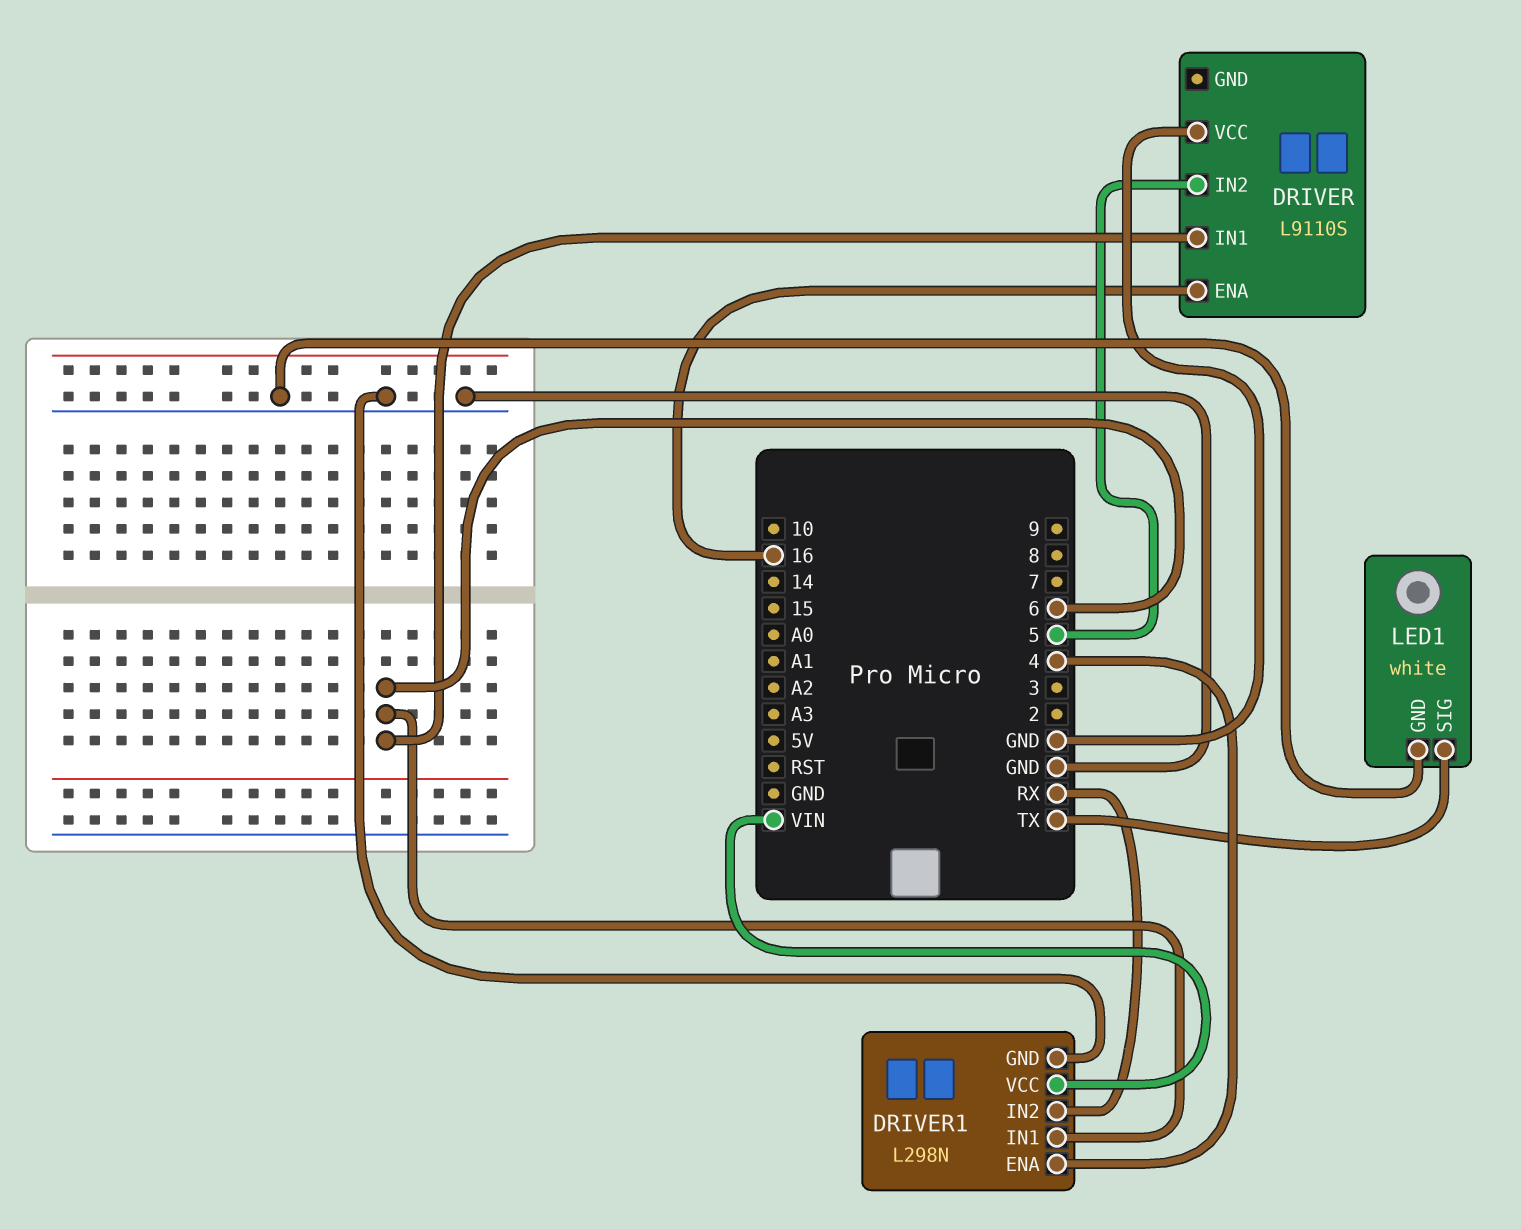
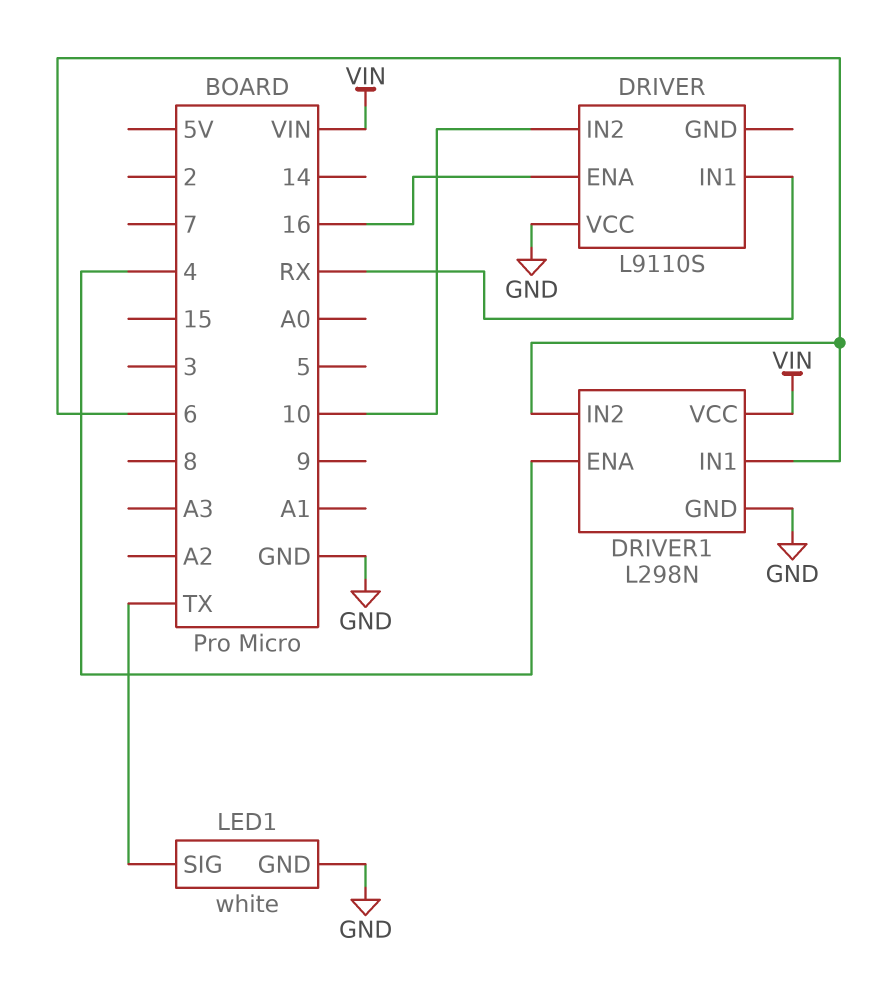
DRIVER pin IN1: 6 -> RX
DRIVER pin IN2: 5 -> 10
DRIVER1 pin IN2: RX -> 6

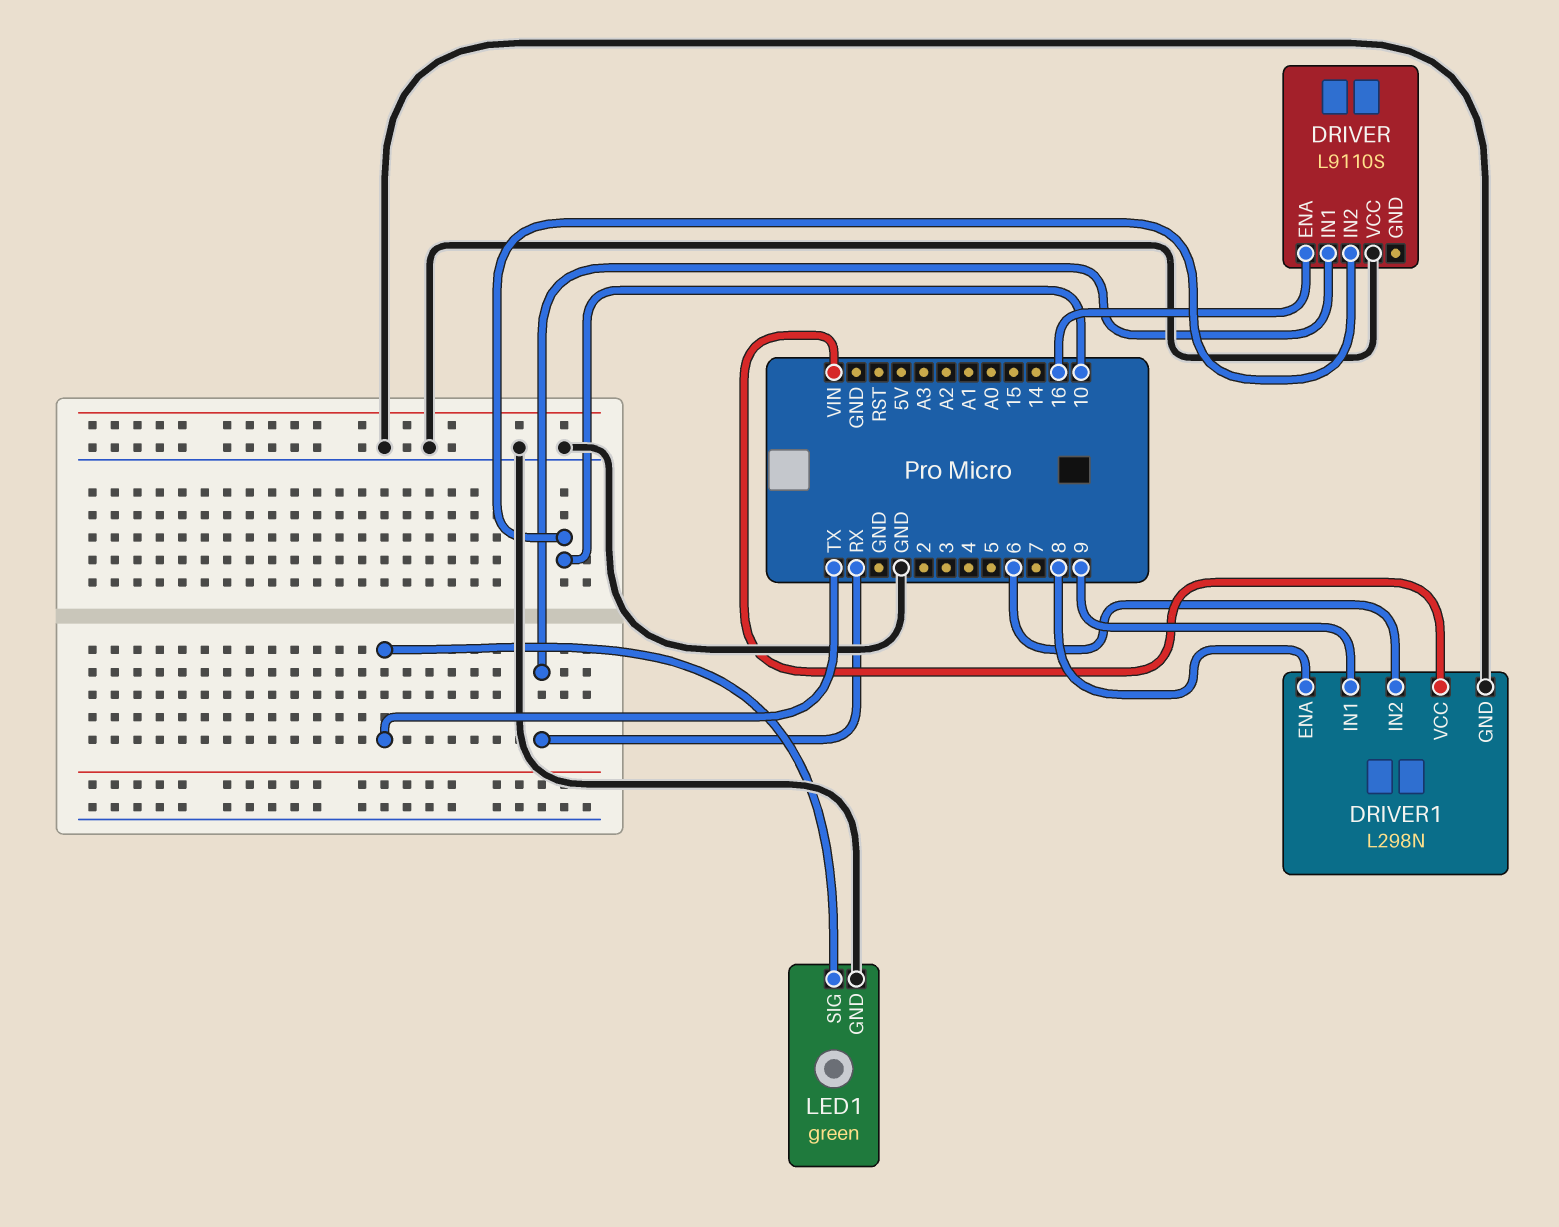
DRIVER1 pin ENA: 4 -> 8
DRIVER1 pin IN1: 6 -> 9
LED1: white -> green

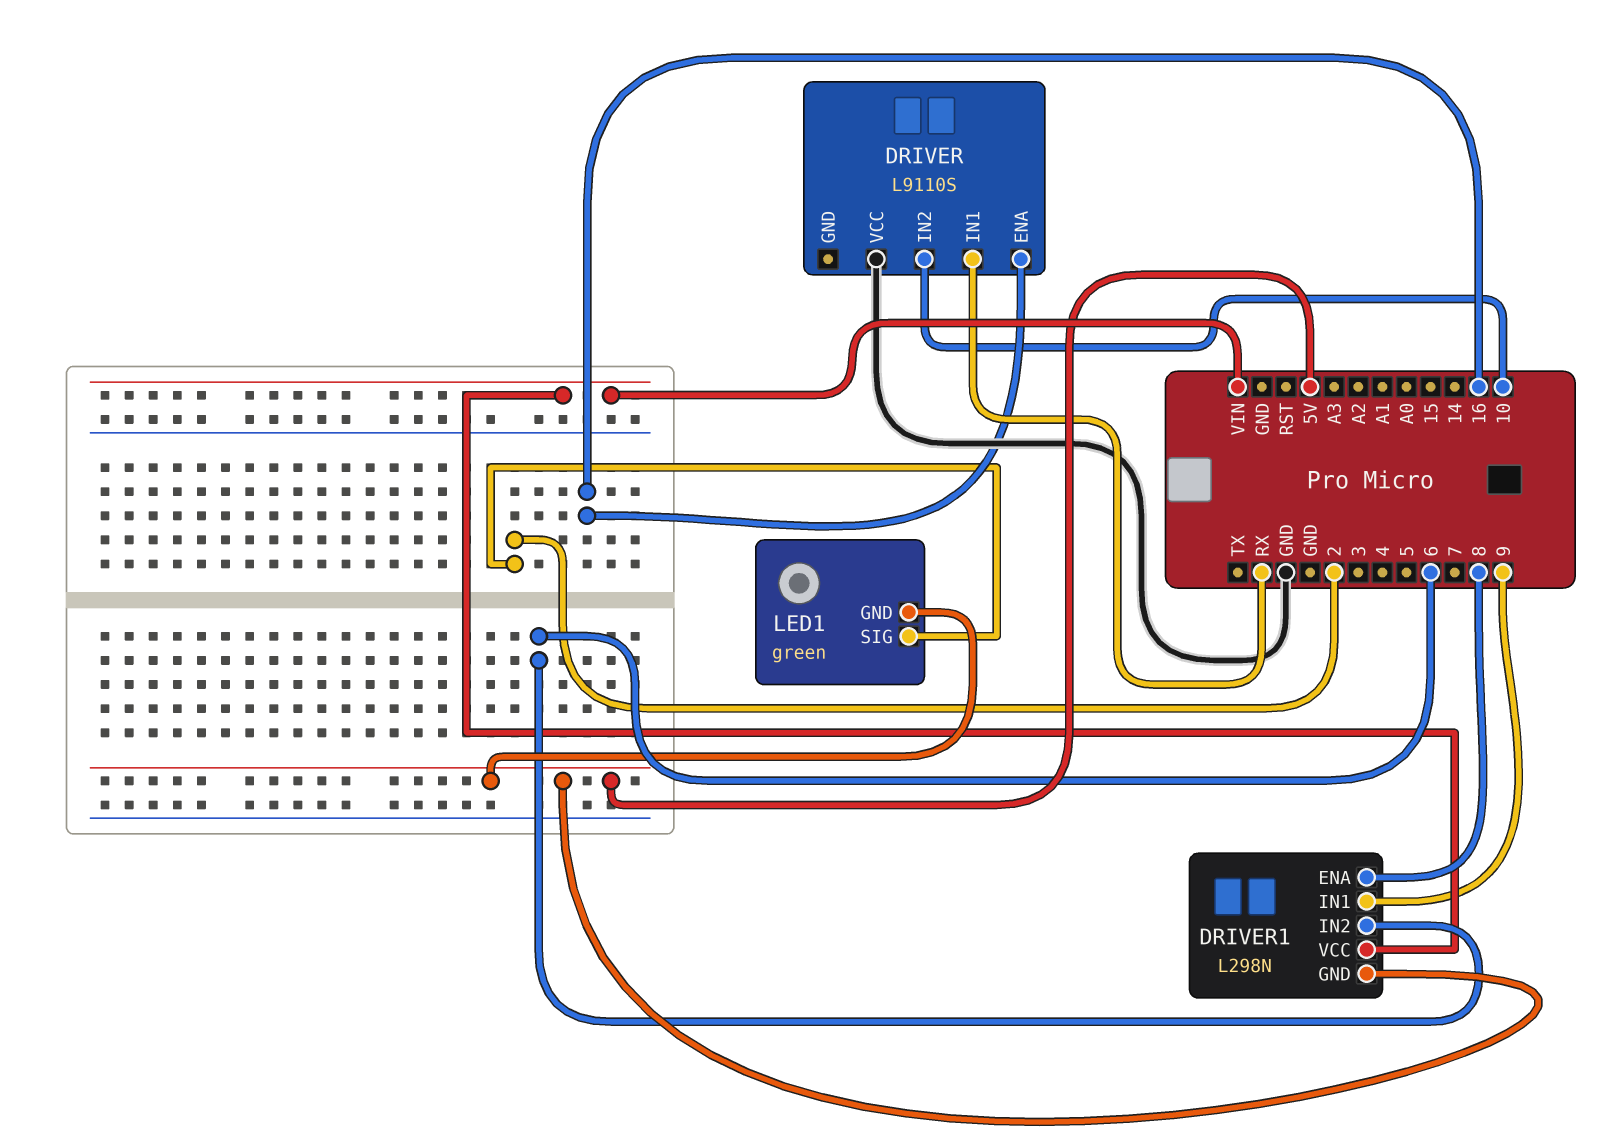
DRIVER1 pin GND: GND -> 5V
LED1 pin GND: GND -> 5V
LED1 pin SIG: TX -> 2

